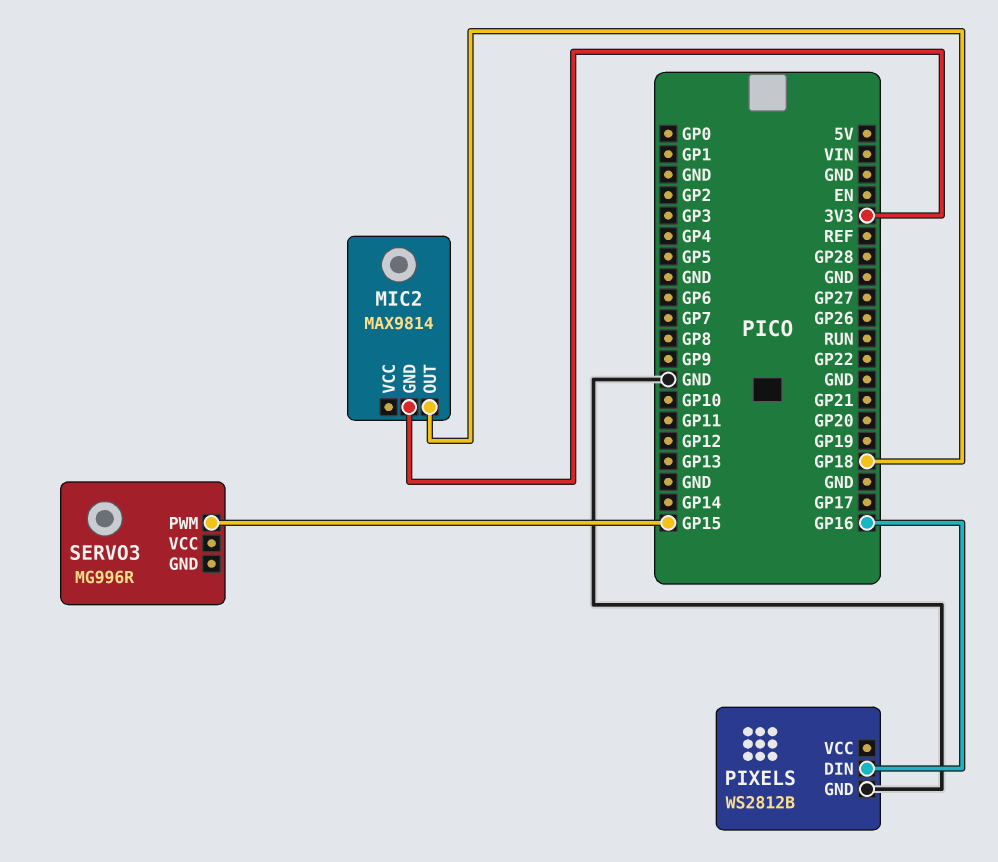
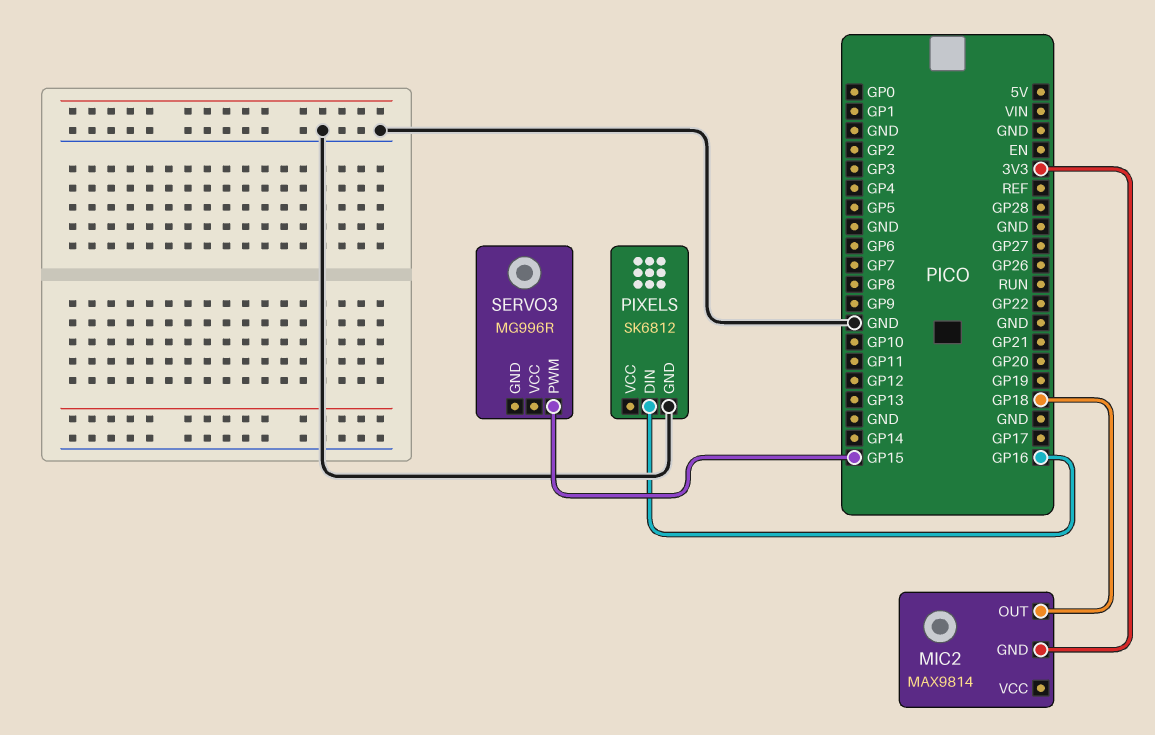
PIXELS: WS2812B -> SK6812

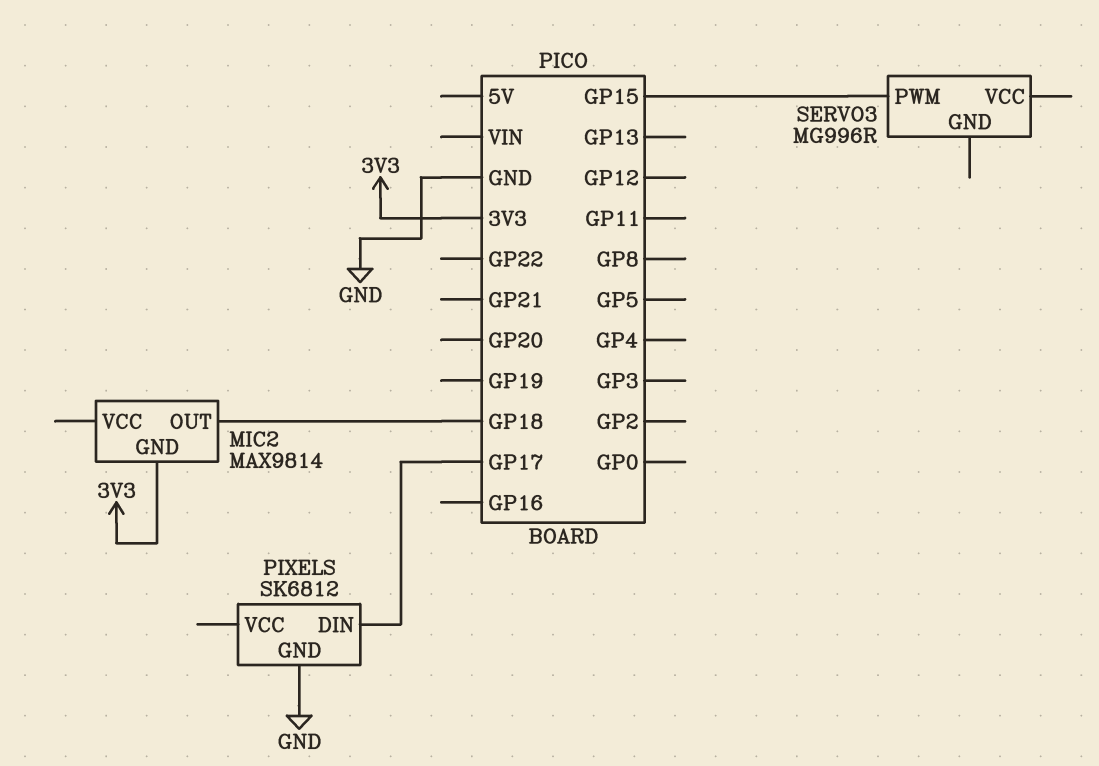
PIXELS pin DIN: GP16 -> GP17

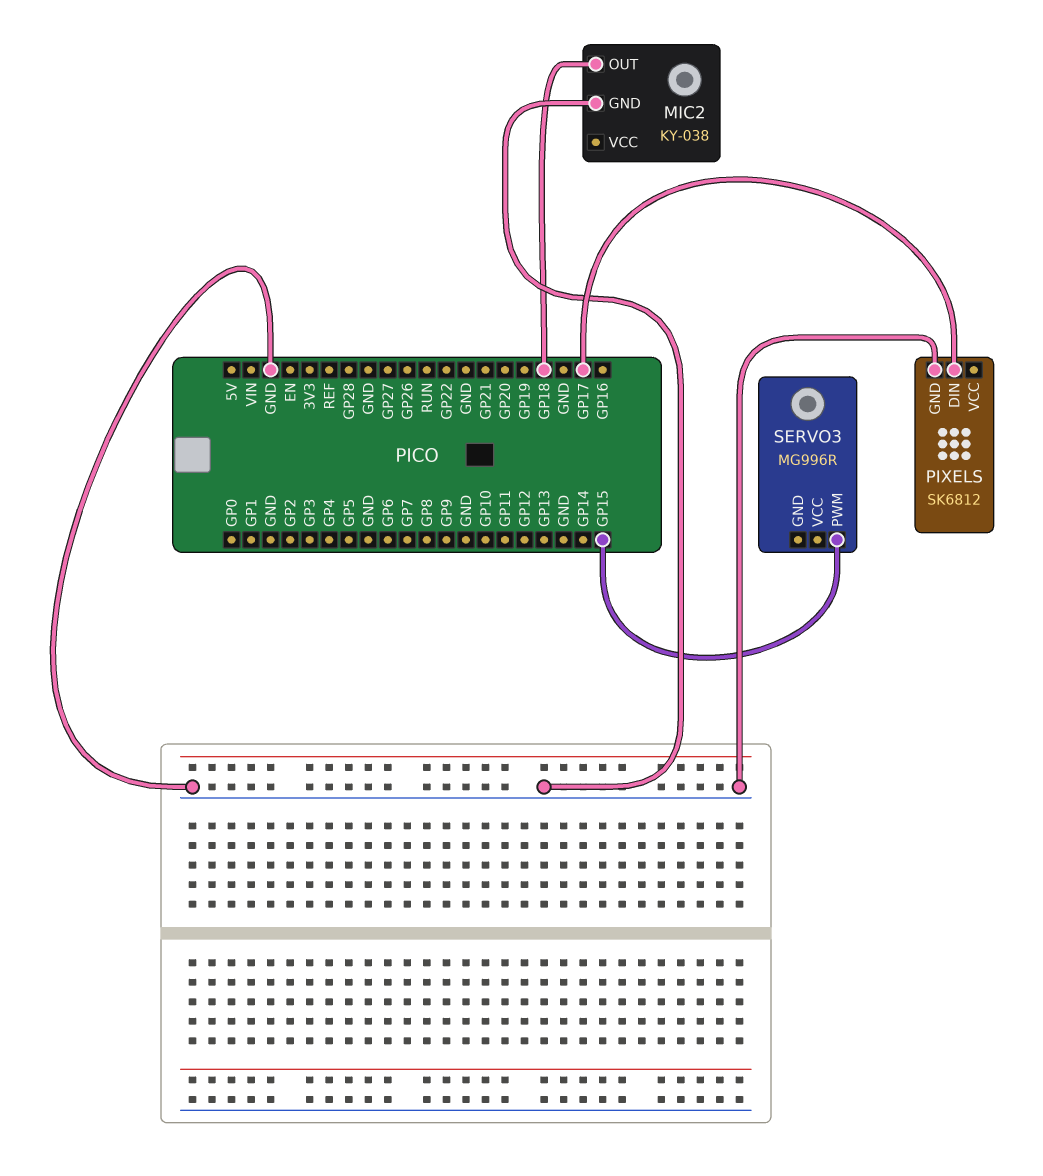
MIC2: MAX9814 -> KY-038
MIC2 pin GND: 3V3 -> GND

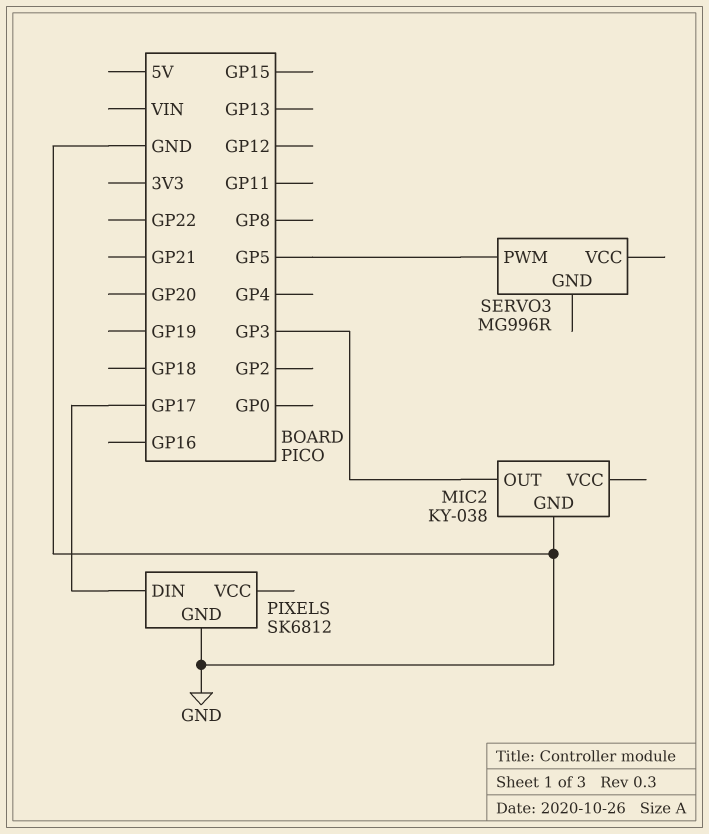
MIC2 pin OUT: GP18 -> GP3
SERVO3 pin PWM: GP15 -> GP5

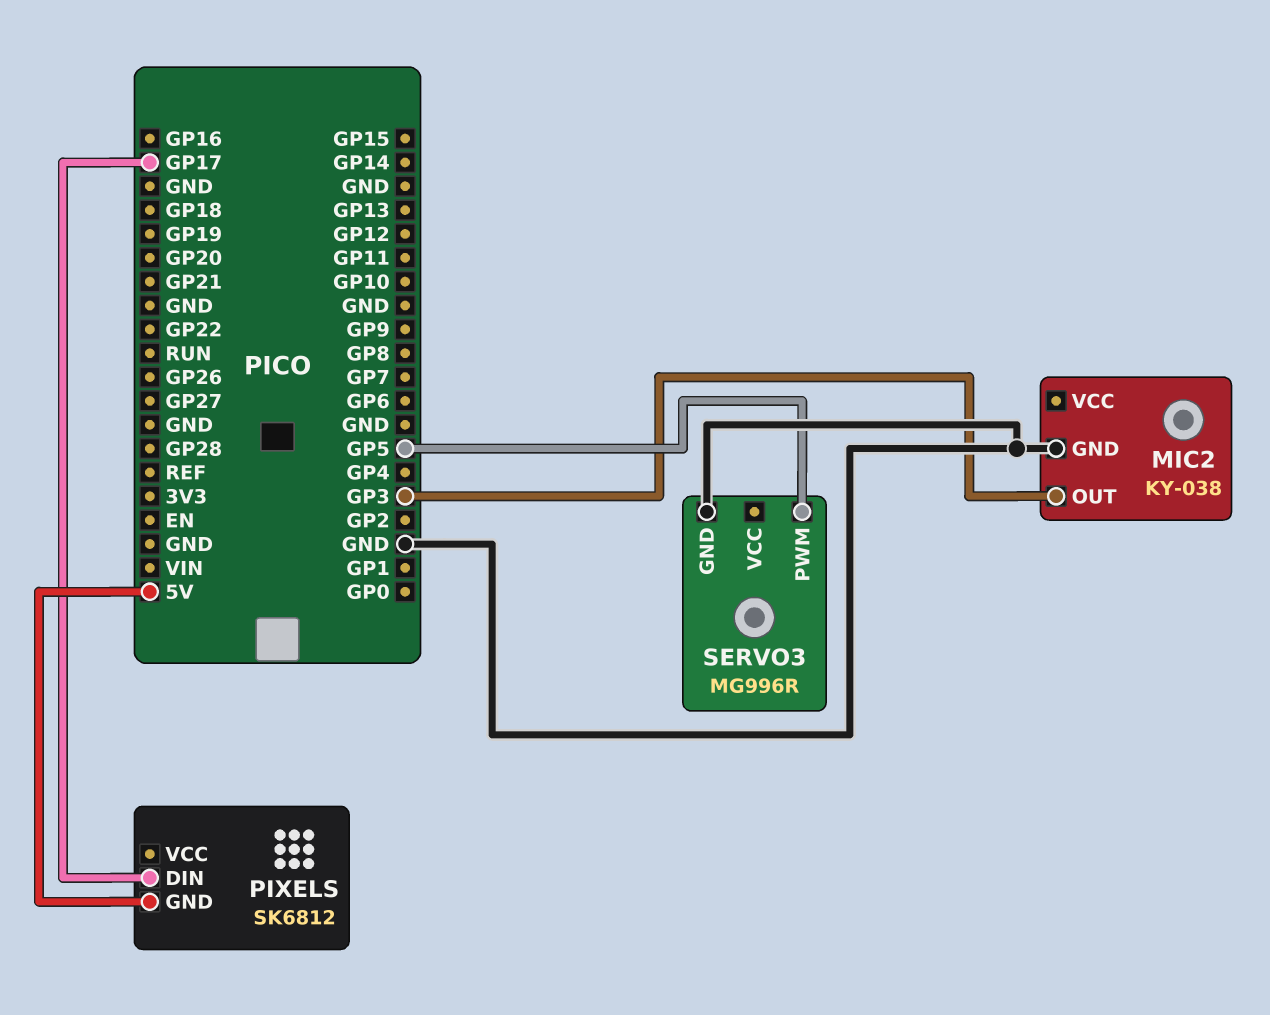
PIXELS pin GND: GND -> 5V
SERVO3 pin GND: none -> GND

